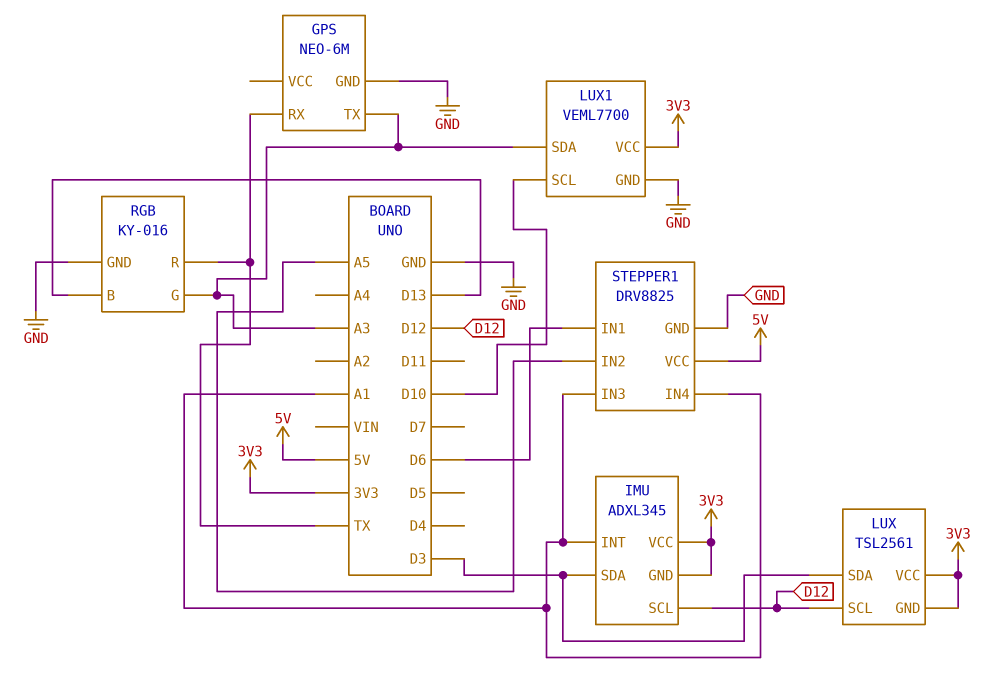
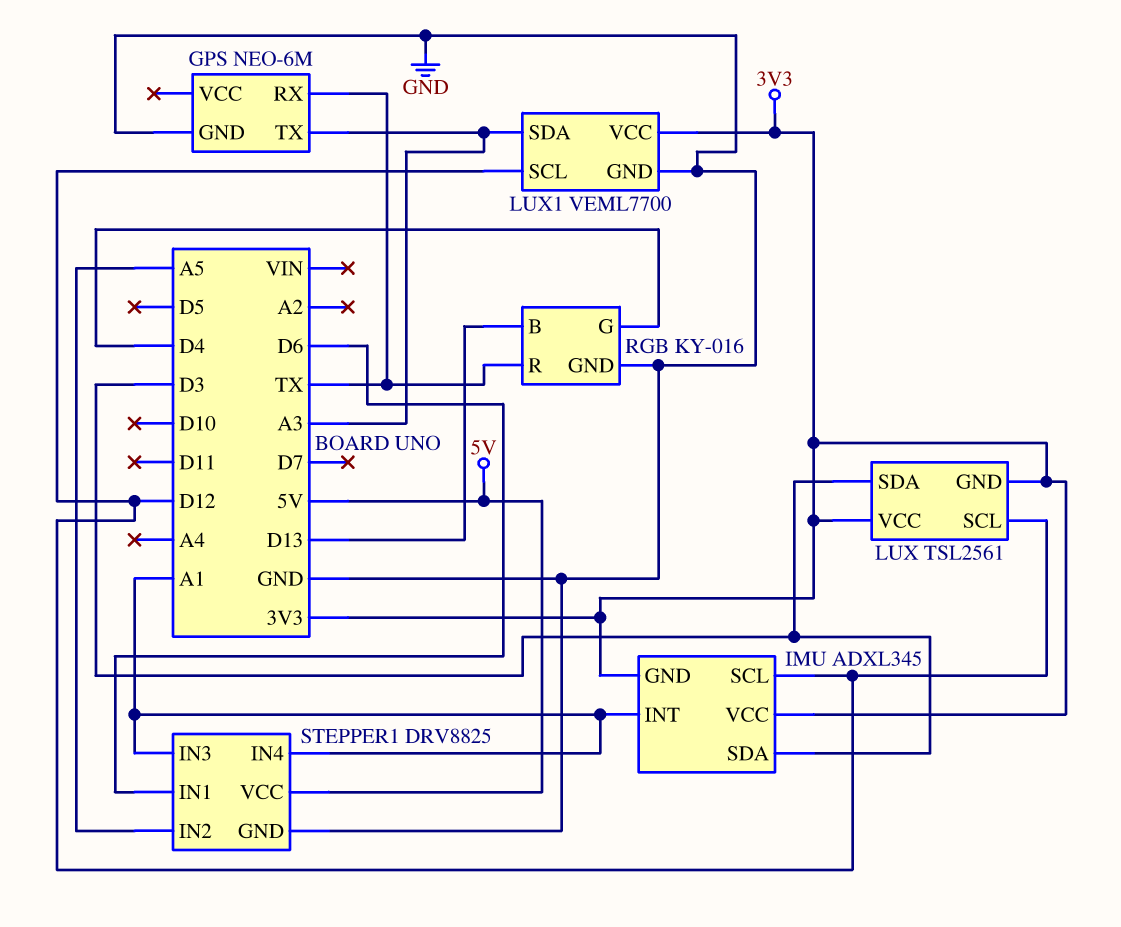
LUX1 pin SCL: D10 -> D12
RGB pin G: A3 -> D4

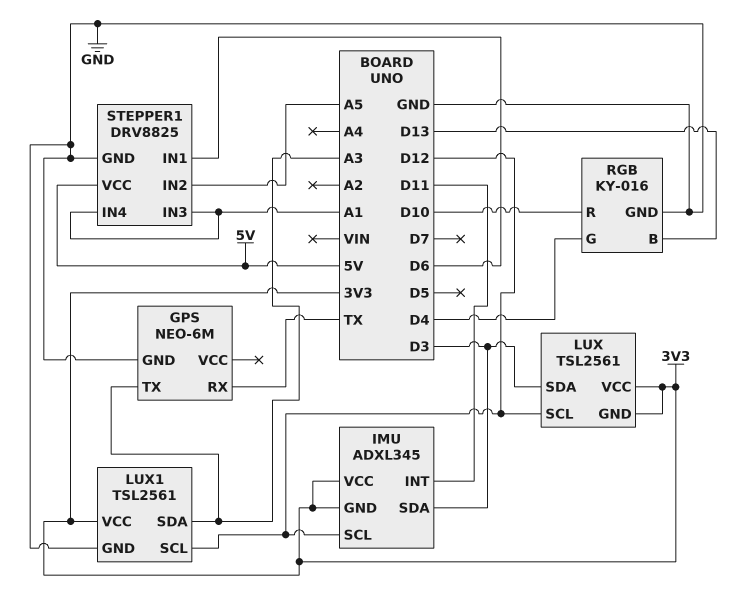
IMU pin INT: A1 -> D11
LUX1: VEML7700 -> TSL2561
RGB pin R: TX -> D10

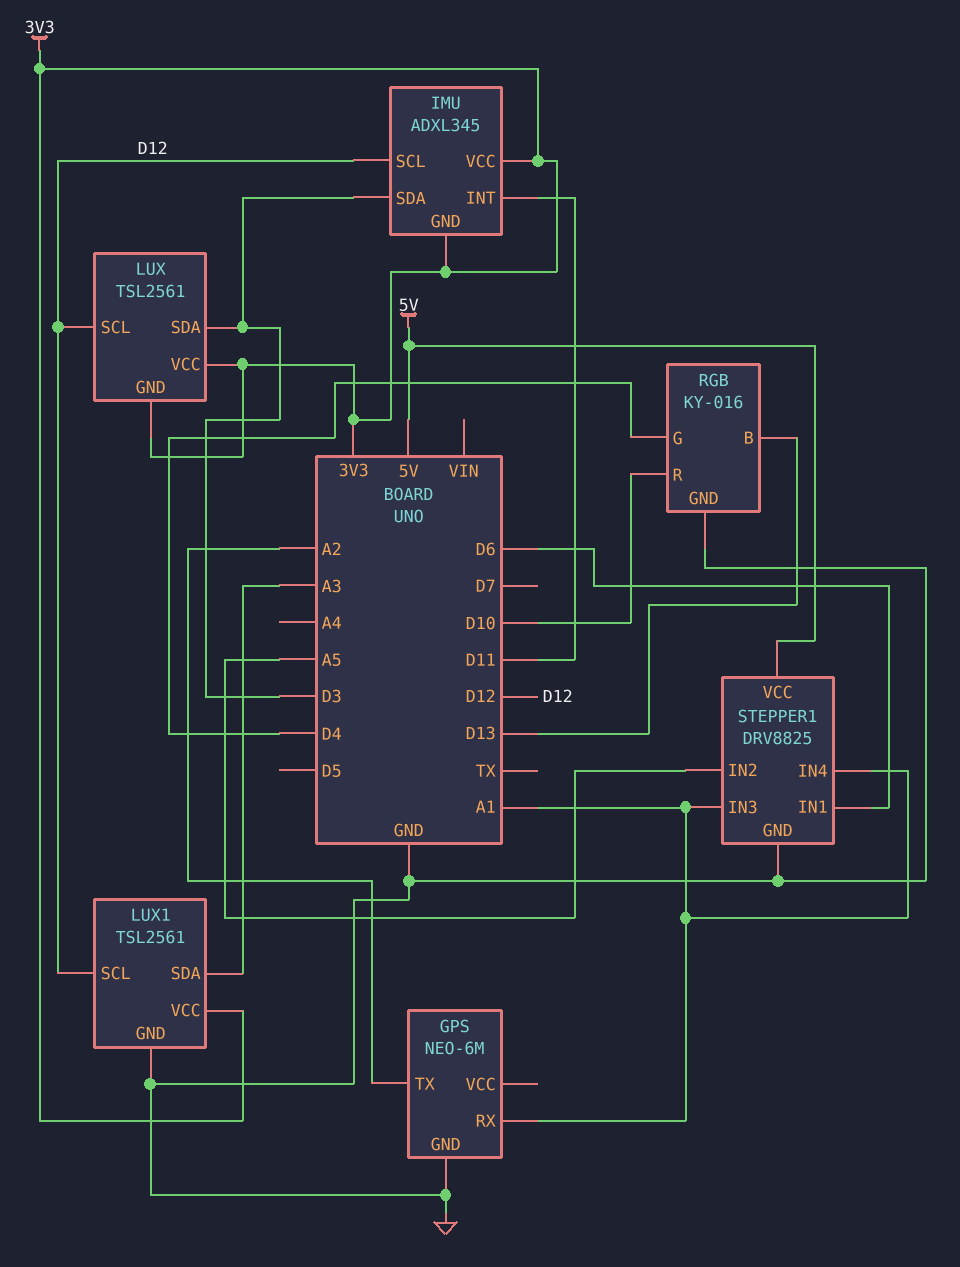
GPS pin RX: TX -> A1
GPS pin TX: A3 -> A2

